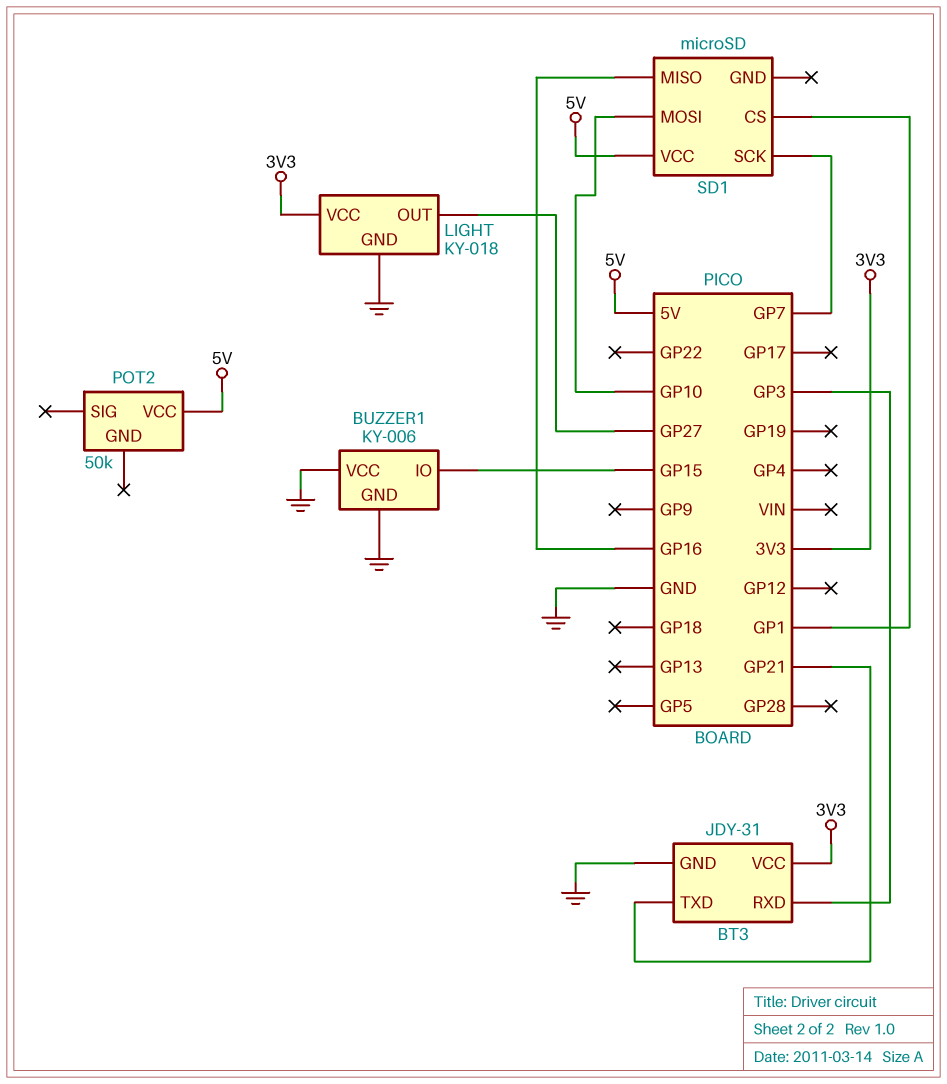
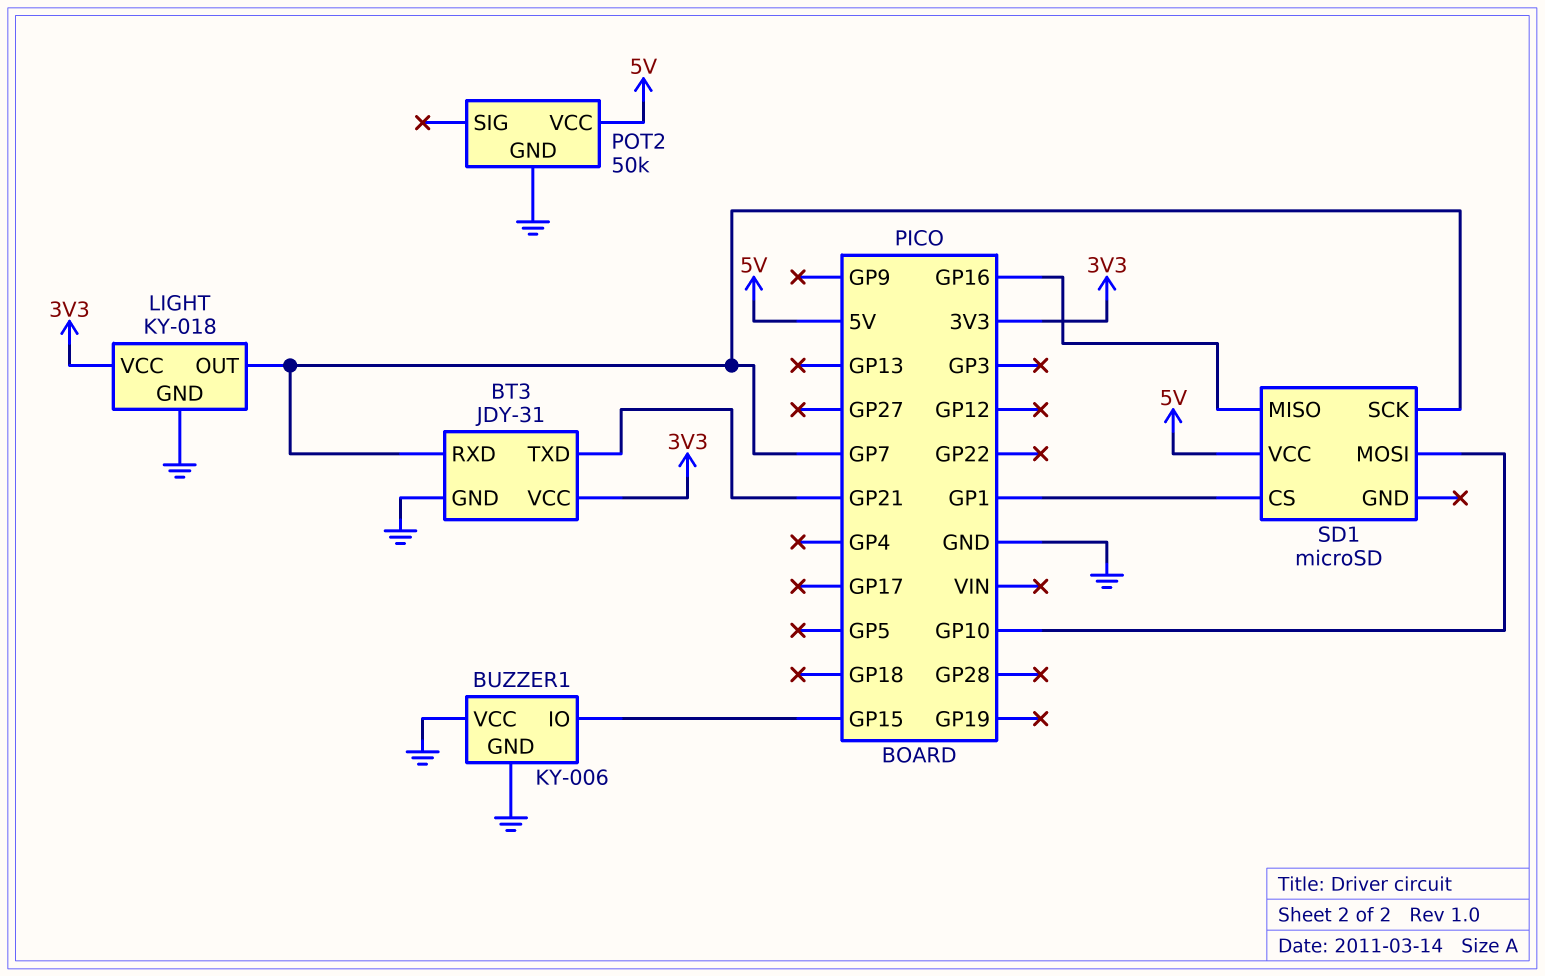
BT3 pin RXD: GP3 -> GP7
LIGHT pin OUT: GP27 -> GP7
POT2 pin GND: none -> GND

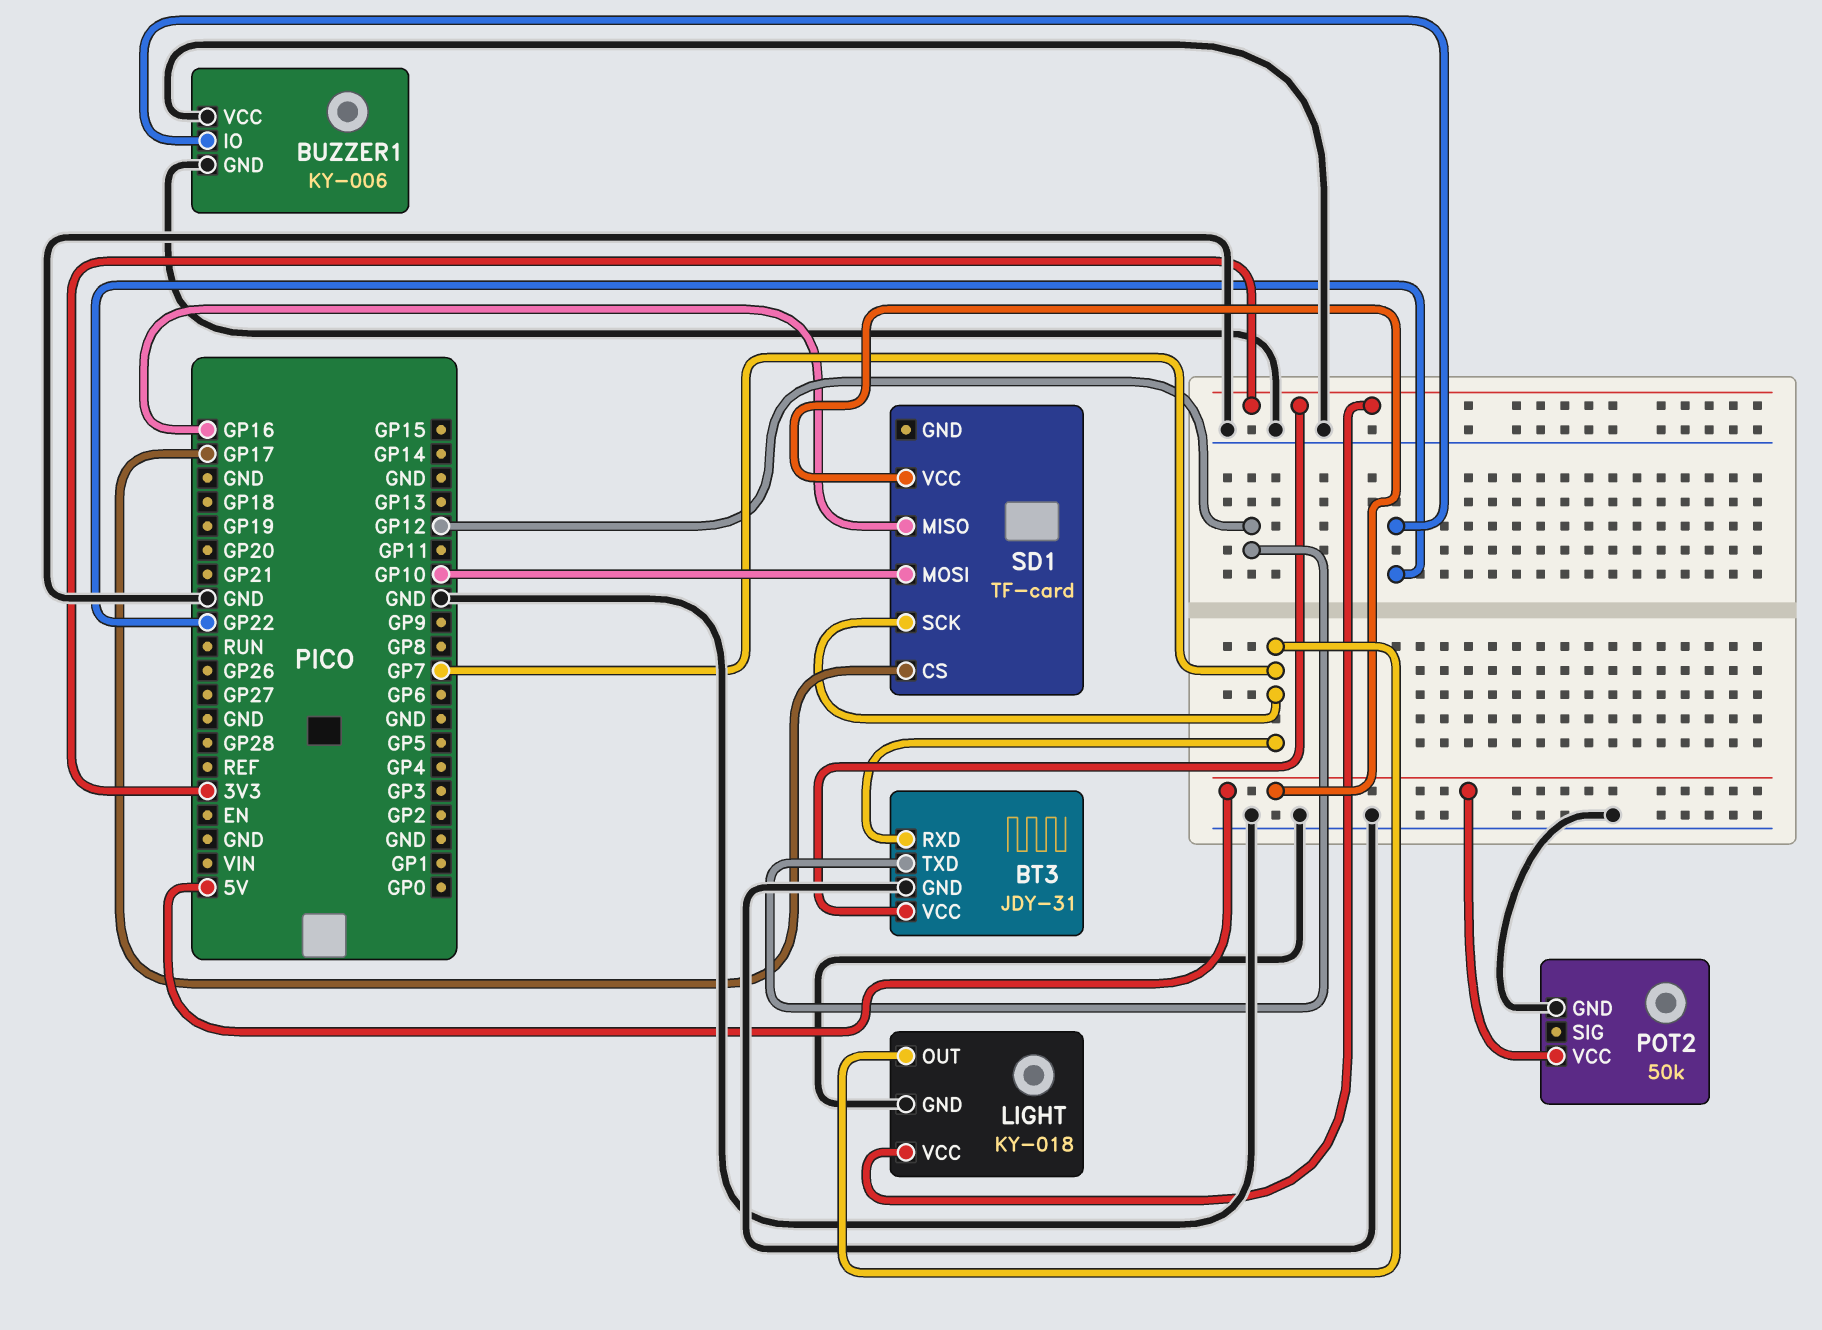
BT3 pin TXD: GP21 -> GP12
BUZZER1 pin IO: GP15 -> GP22
SD1: microSD -> TF-card
SD1 pin CS: GP1 -> GP17

